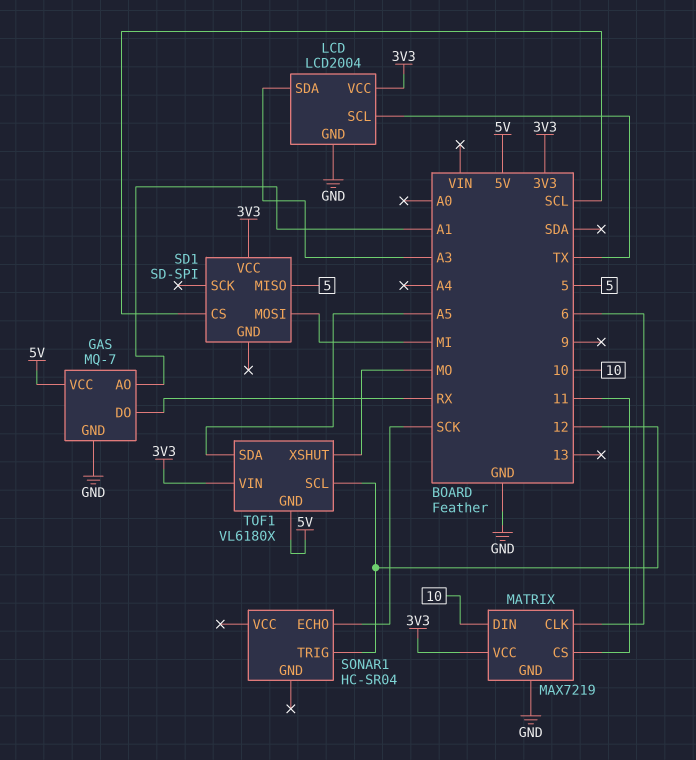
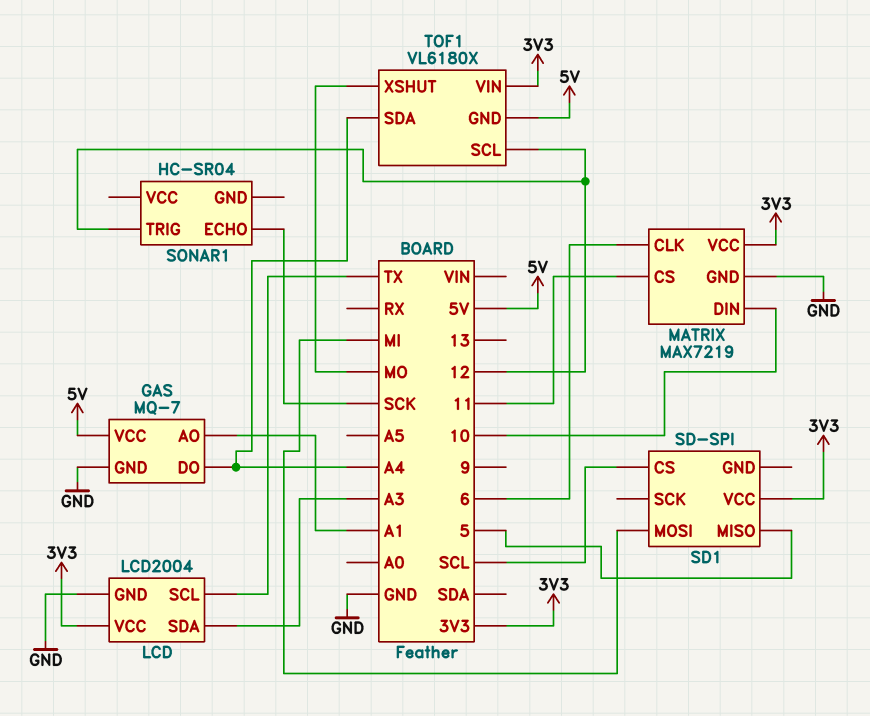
GAS pin DO: RX -> A4
TOF1 pin SDA: A5 -> A4

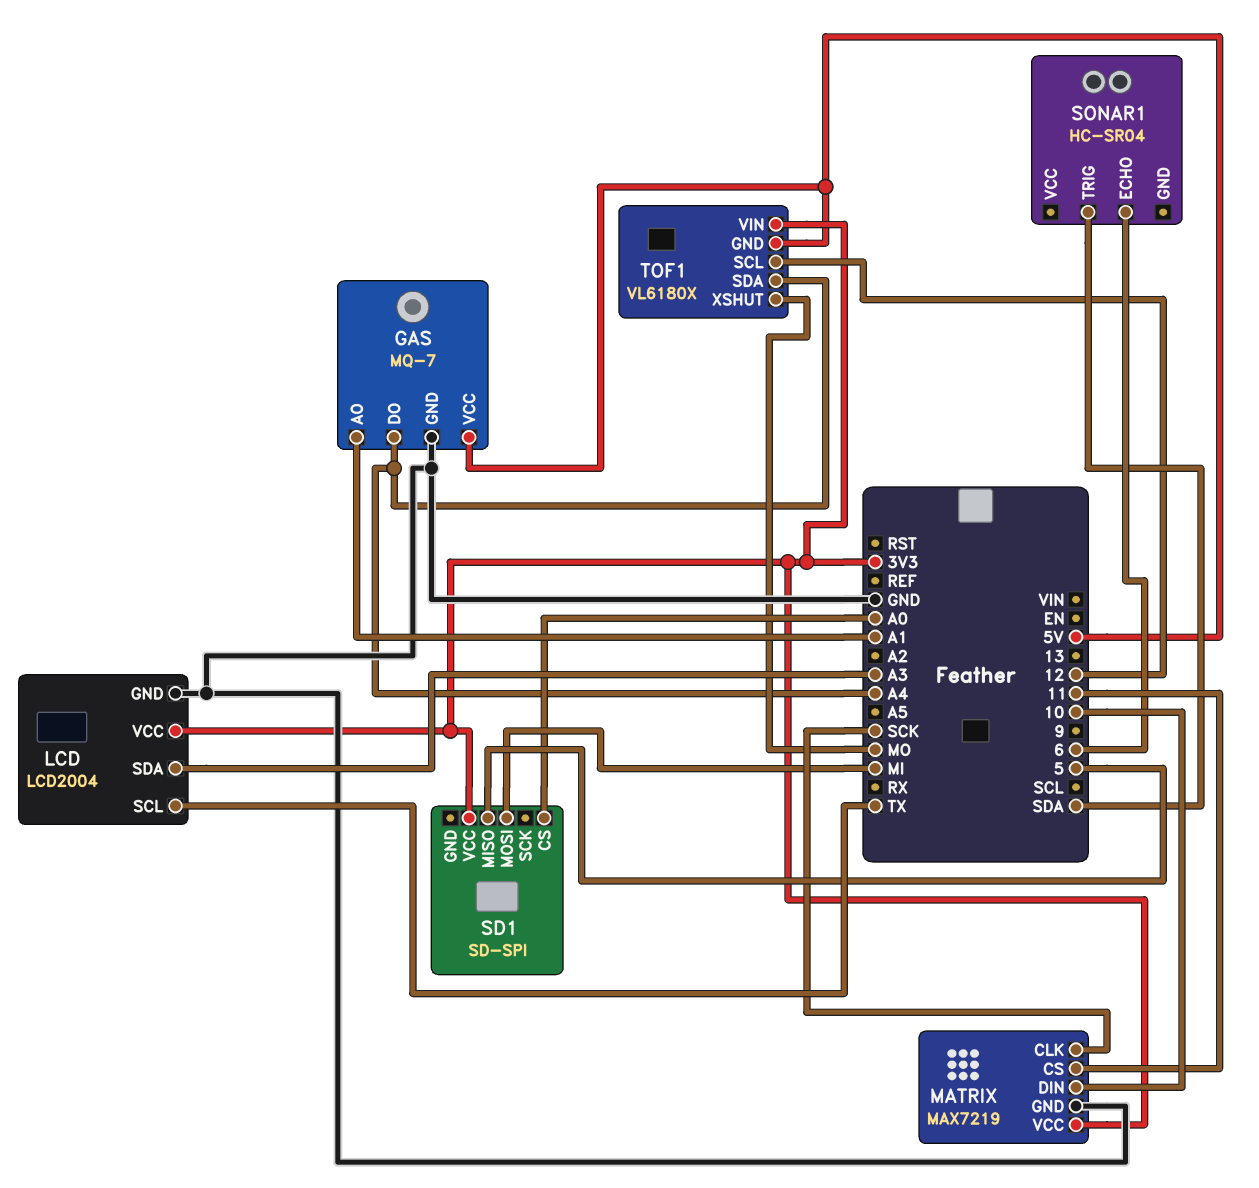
MATRIX pin CLK: 6 -> SCK
SD1 pin CS: SCL -> A0
SONAR1 pin ECHO: SCK -> 6
SONAR1 pin TRIG: 12 -> SDA

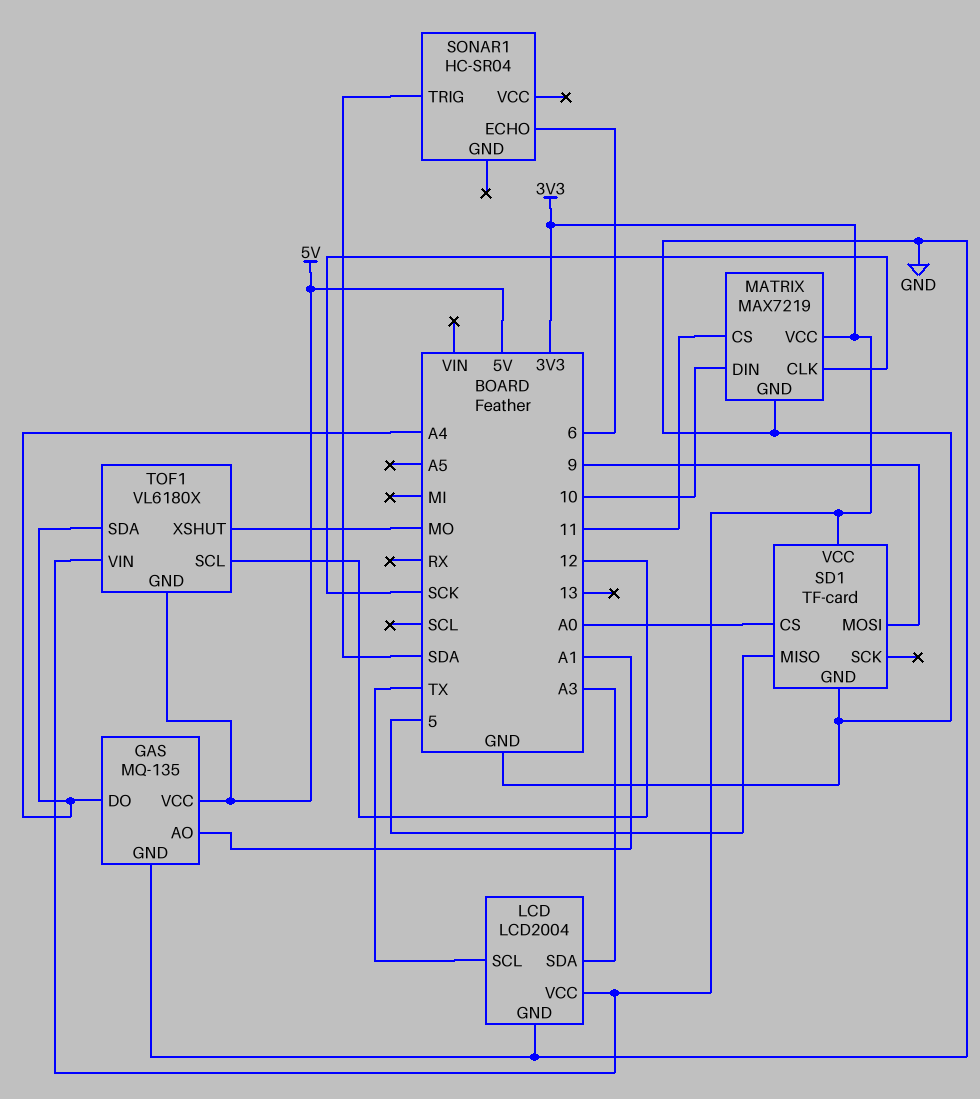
GAS: MQ-7 -> MQ-135
SD1: SD-SPI -> TF-card
SD1 pin GND: none -> GND
SD1 pin MOSI: MI -> 9

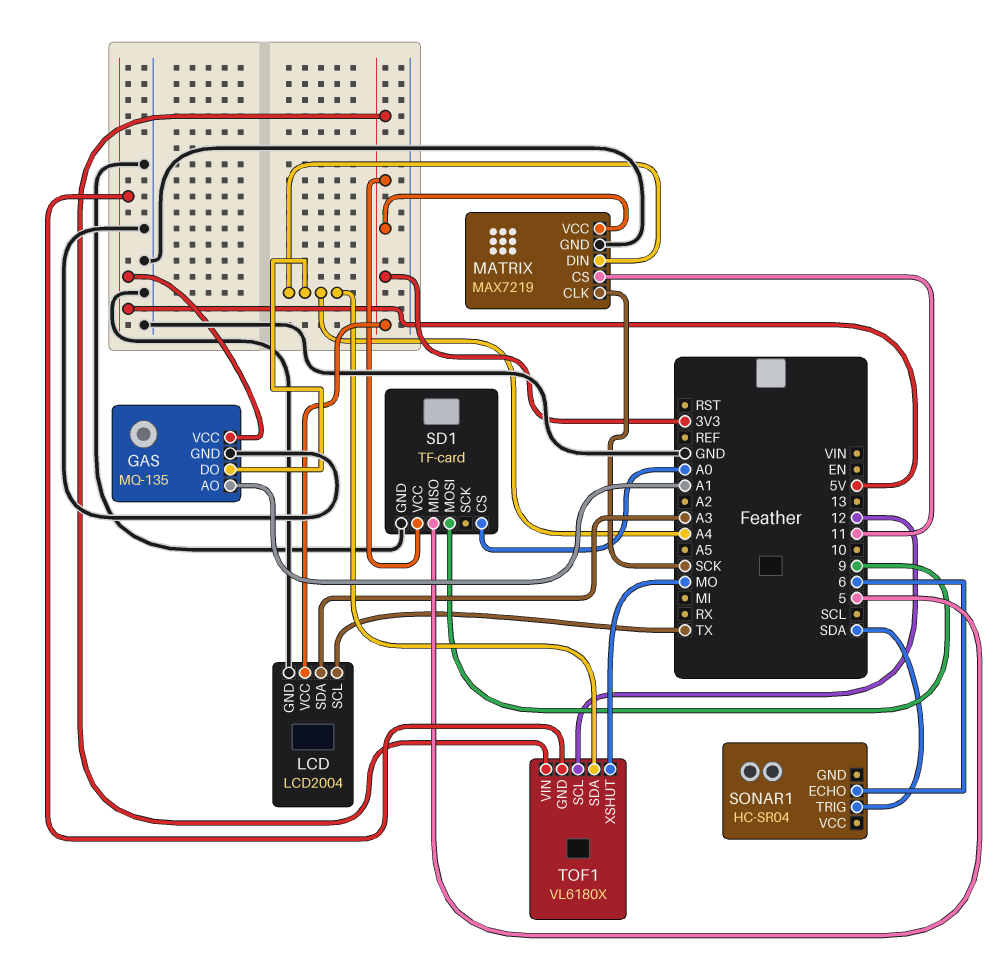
MATRIX pin DIN: 10 -> A4

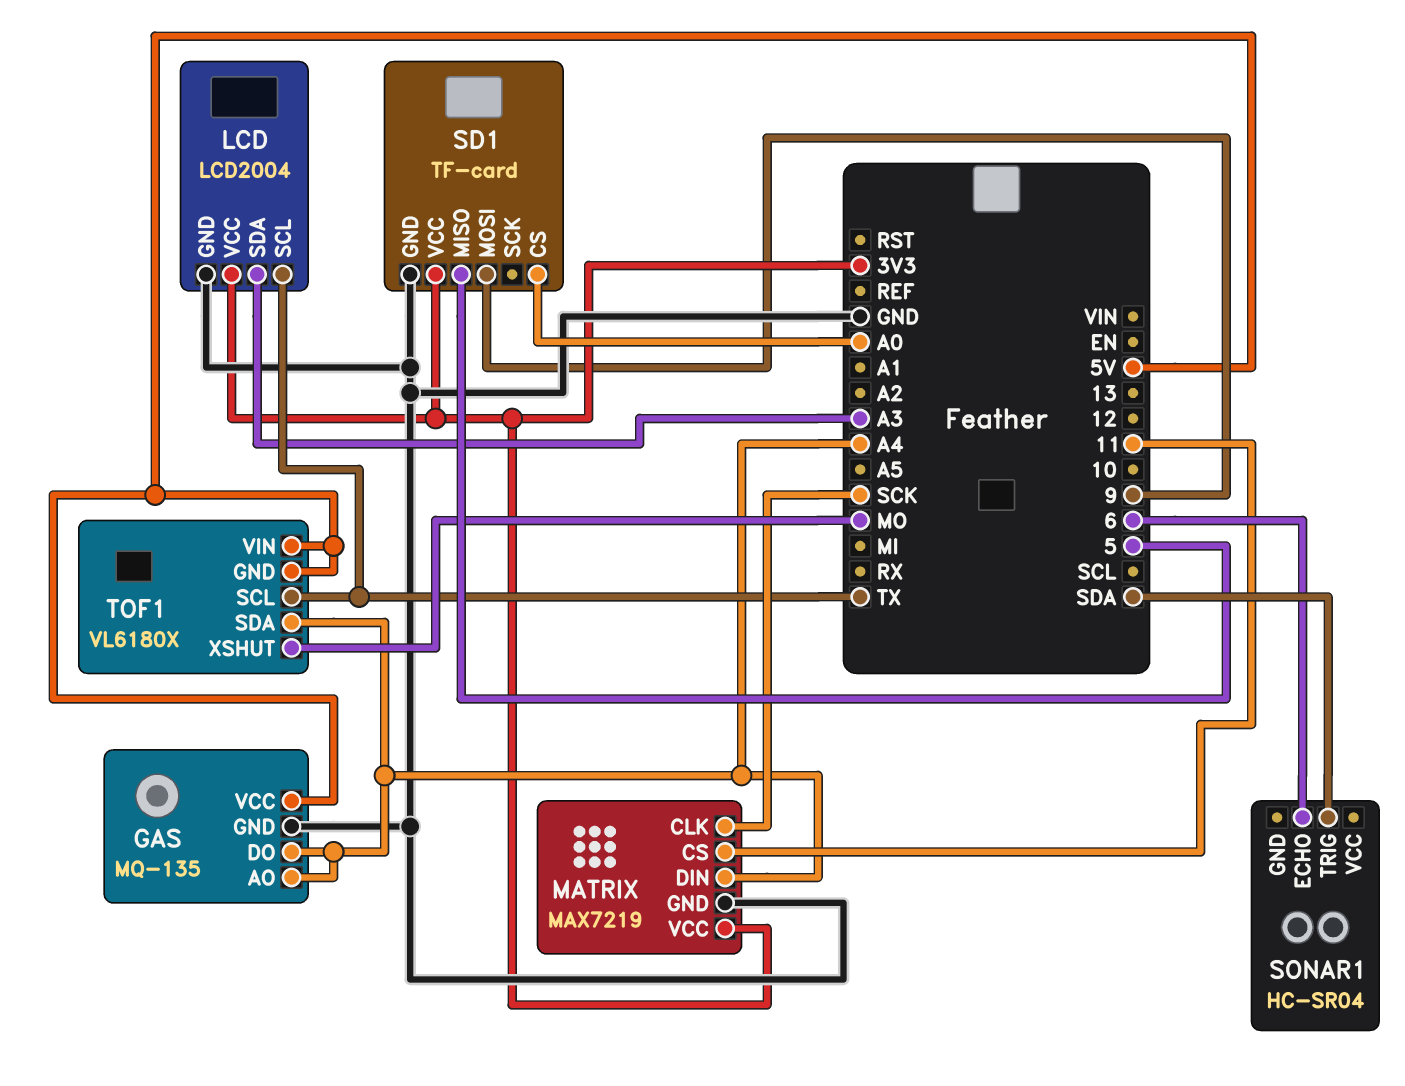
GAS pin AO: A1 -> A4
TOF1 pin SCL: 12 -> TX
TOF1 pin VIN: 3V3 -> 5V

